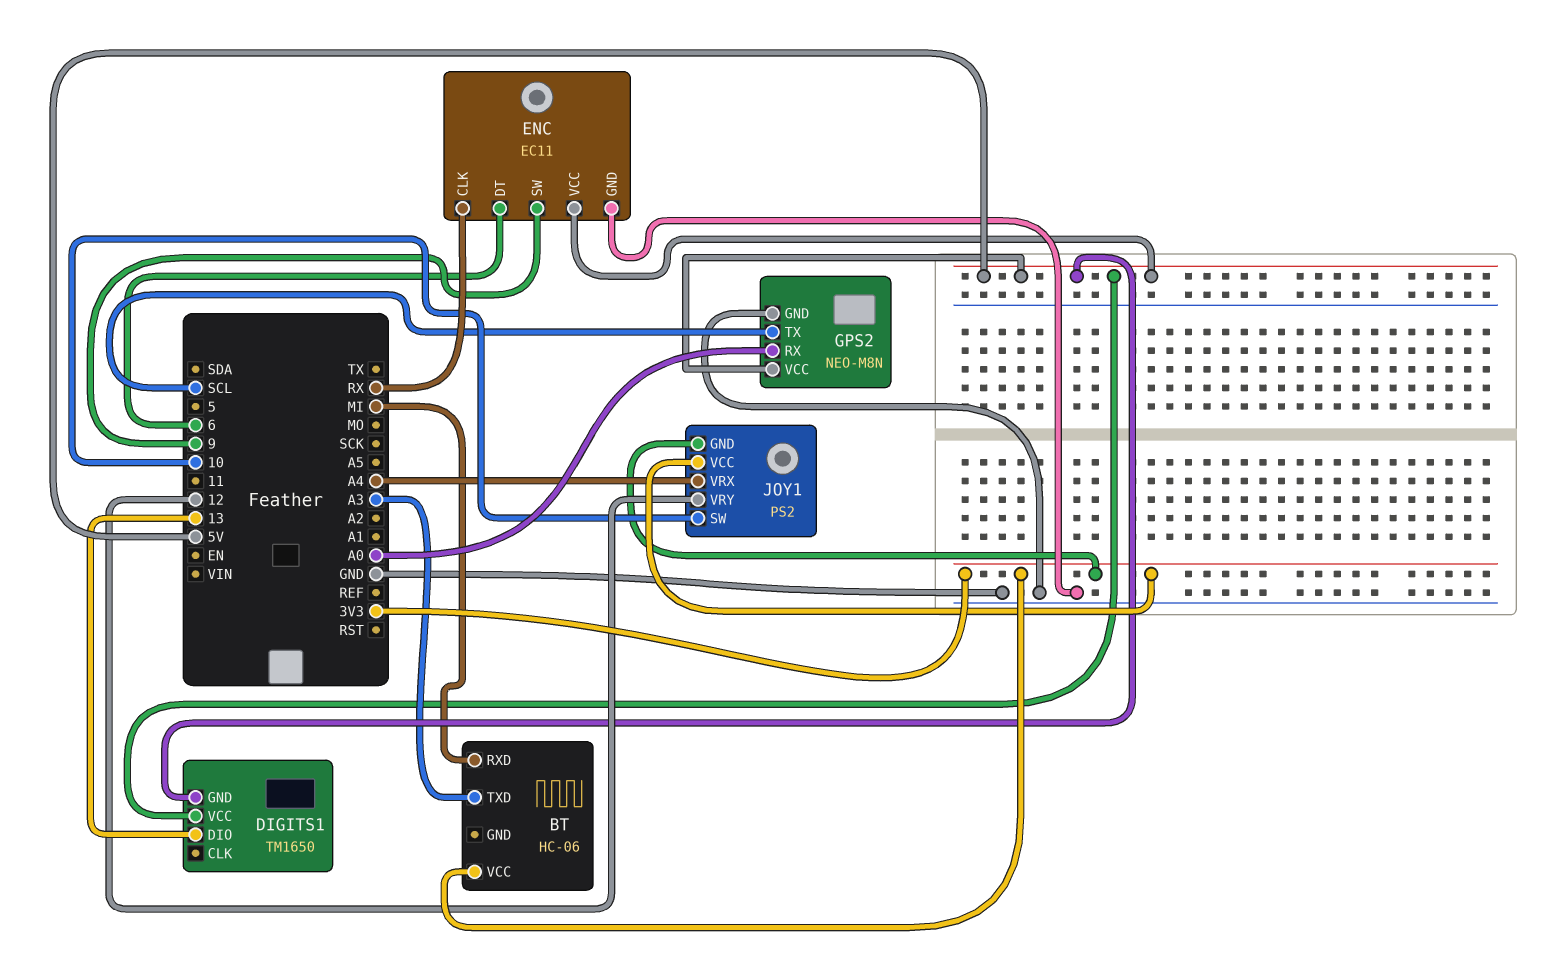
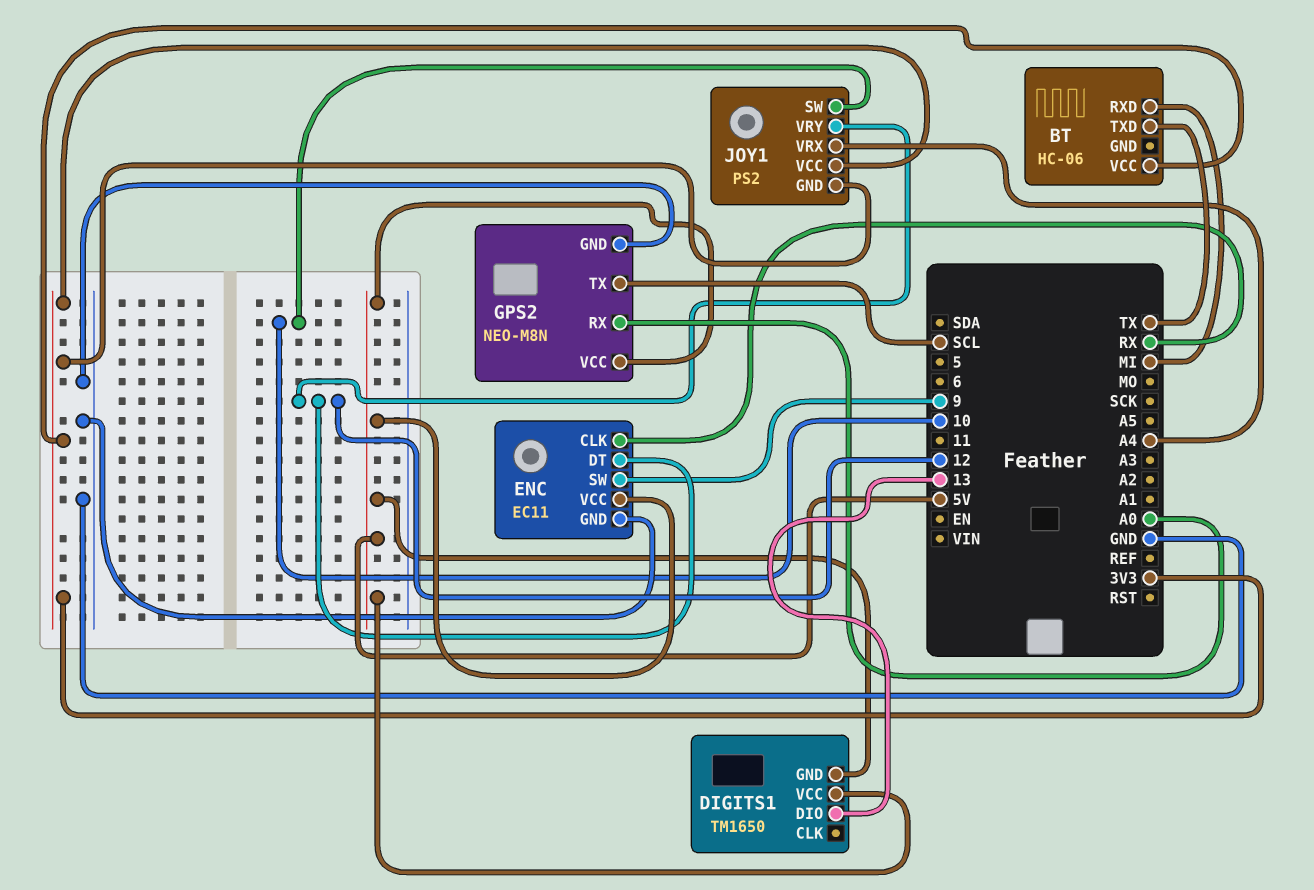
BT pin TXD: A3 -> TX
ENC pin DT: 6 -> 12

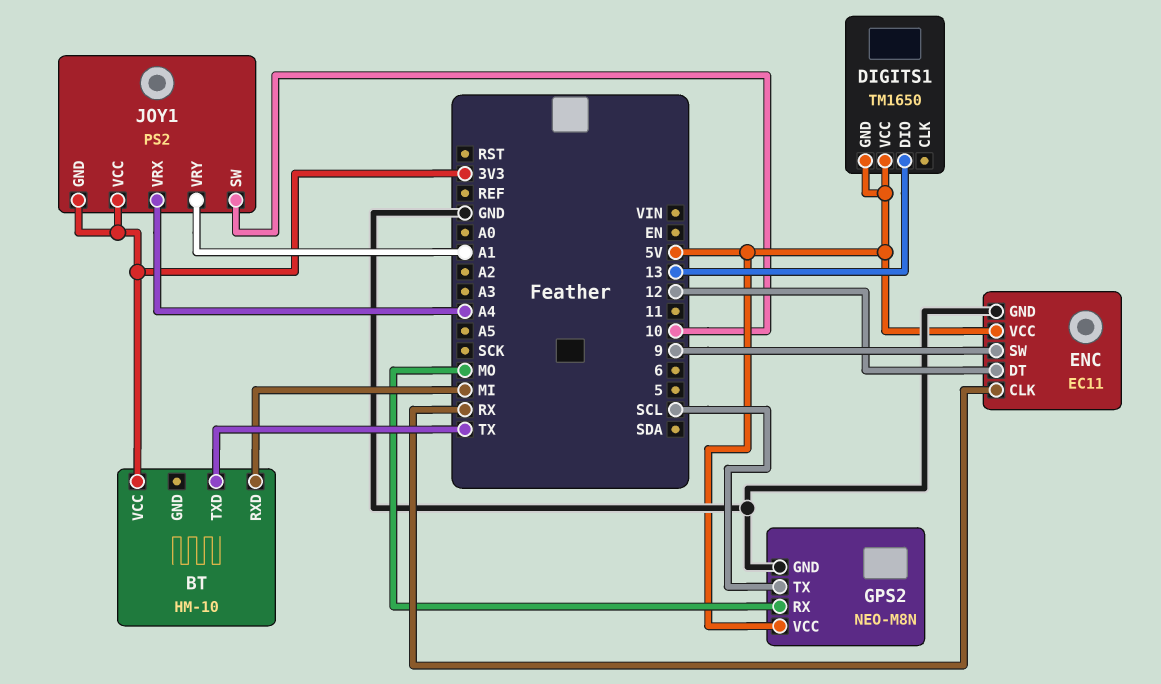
BT: HC-06 -> HM-10
GPS2 pin RX: A0 -> MO
JOY1 pin VRY: 12 -> A1

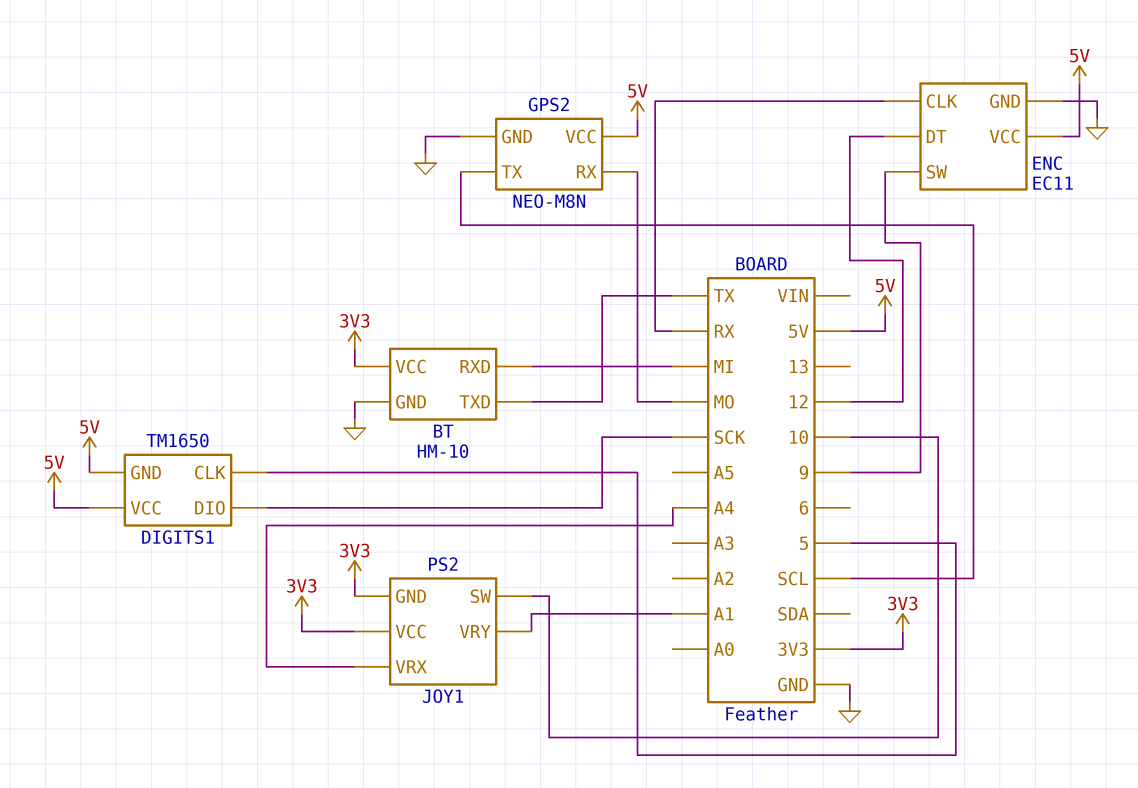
BT pin GND: none -> GND
DIGITS1 pin CLK: none -> 5
DIGITS1 pin DIO: 13 -> SCK

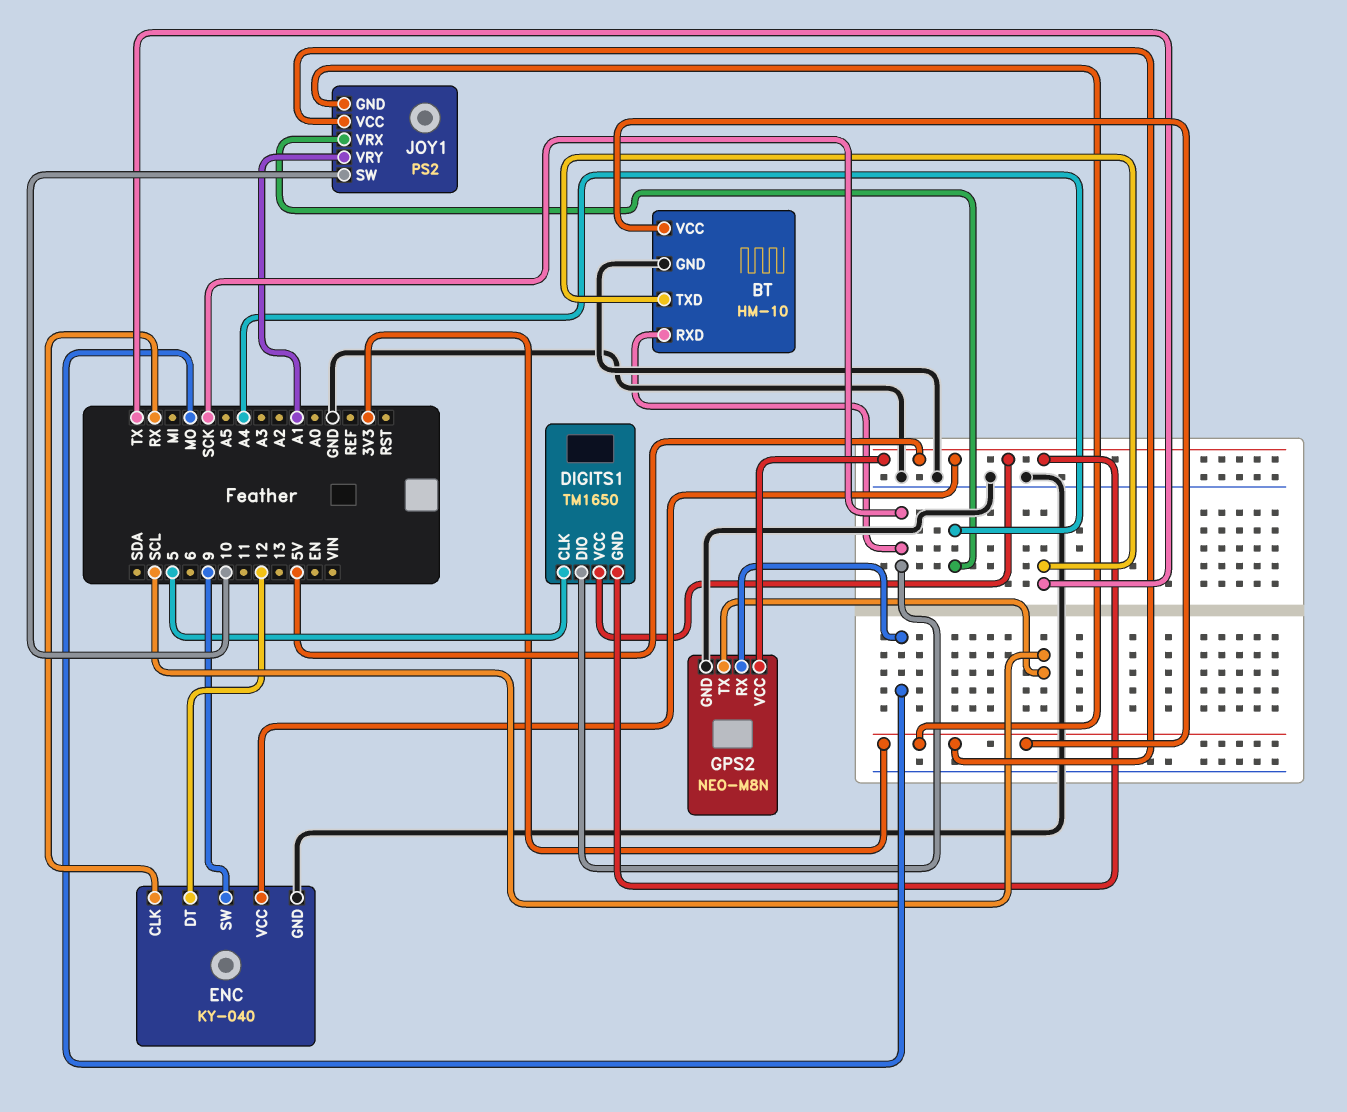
BT pin RXD: MI -> SCK
ENC: EC11 -> KY-040

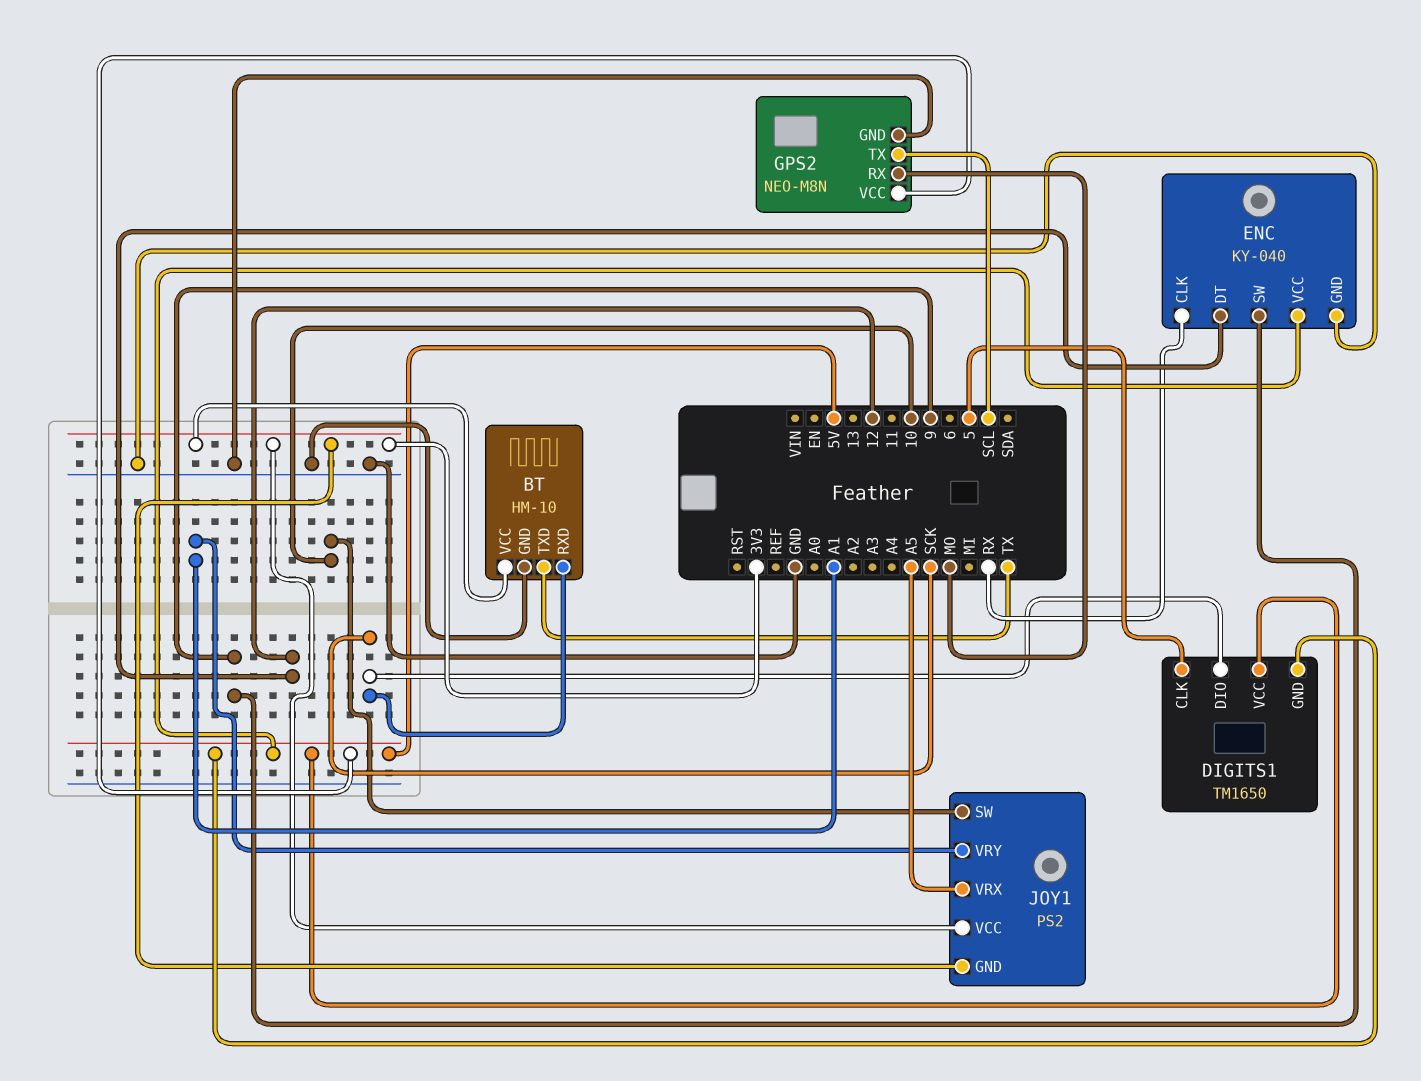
JOY1 pin VRX: A4 -> A5

